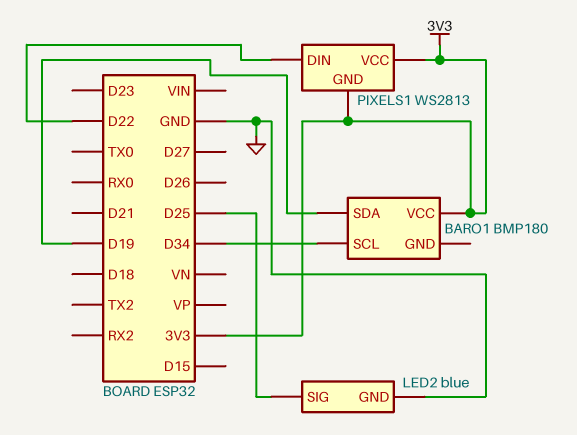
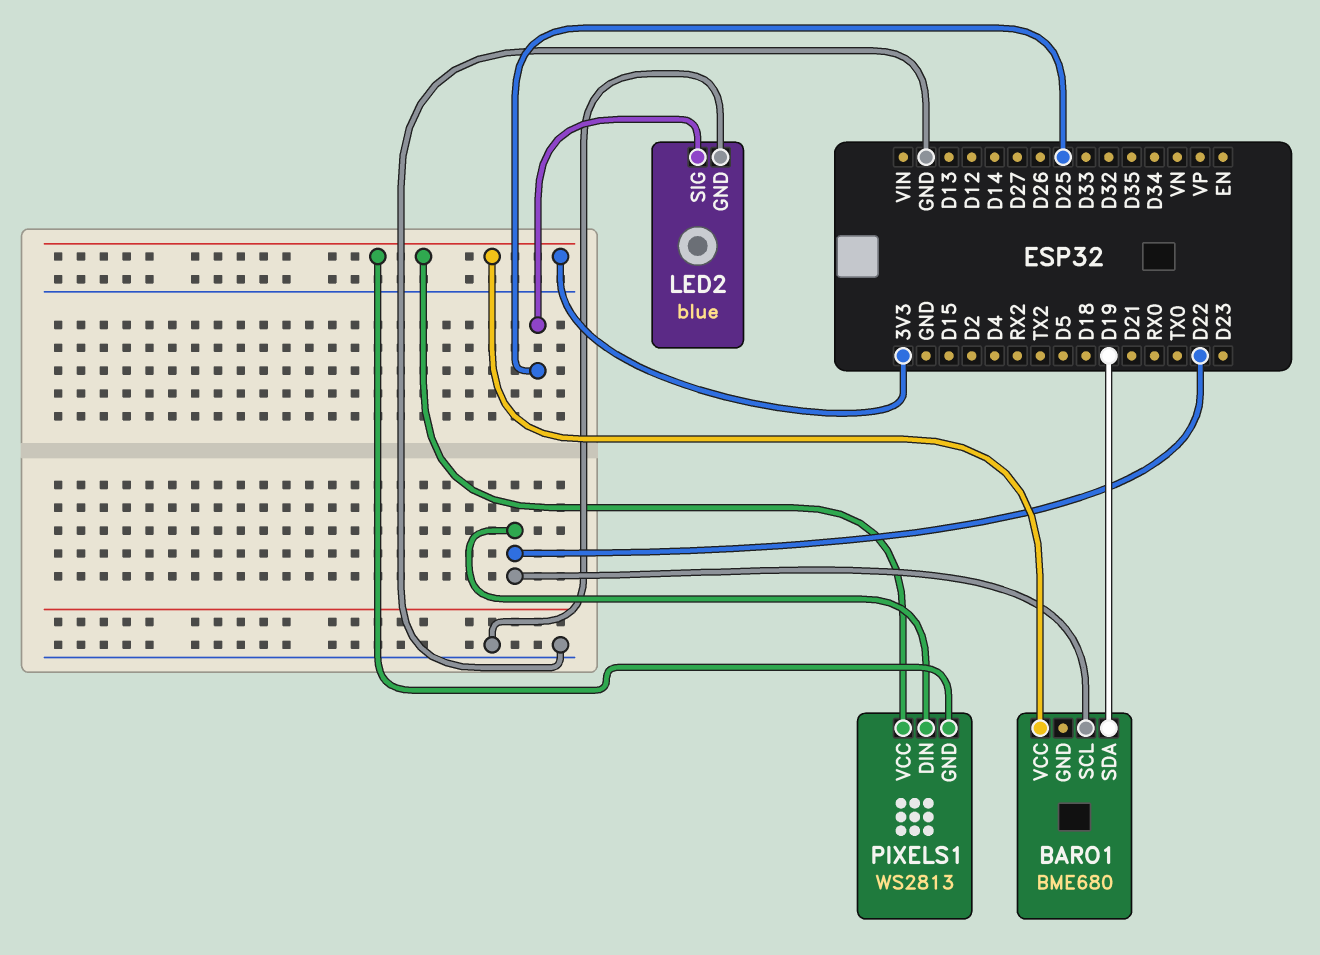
BARO1: BMP180 -> BME680
BARO1 pin SCL: D34 -> D22

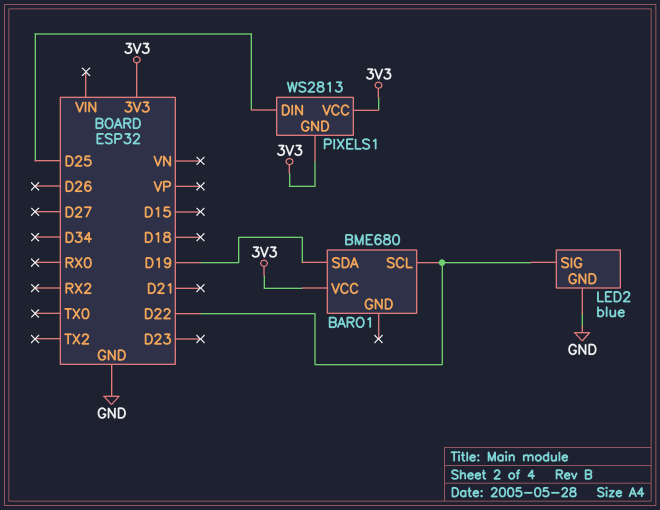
LED2 pin SIG: D25 -> D22
PIXELS1 pin DIN: D22 -> D25

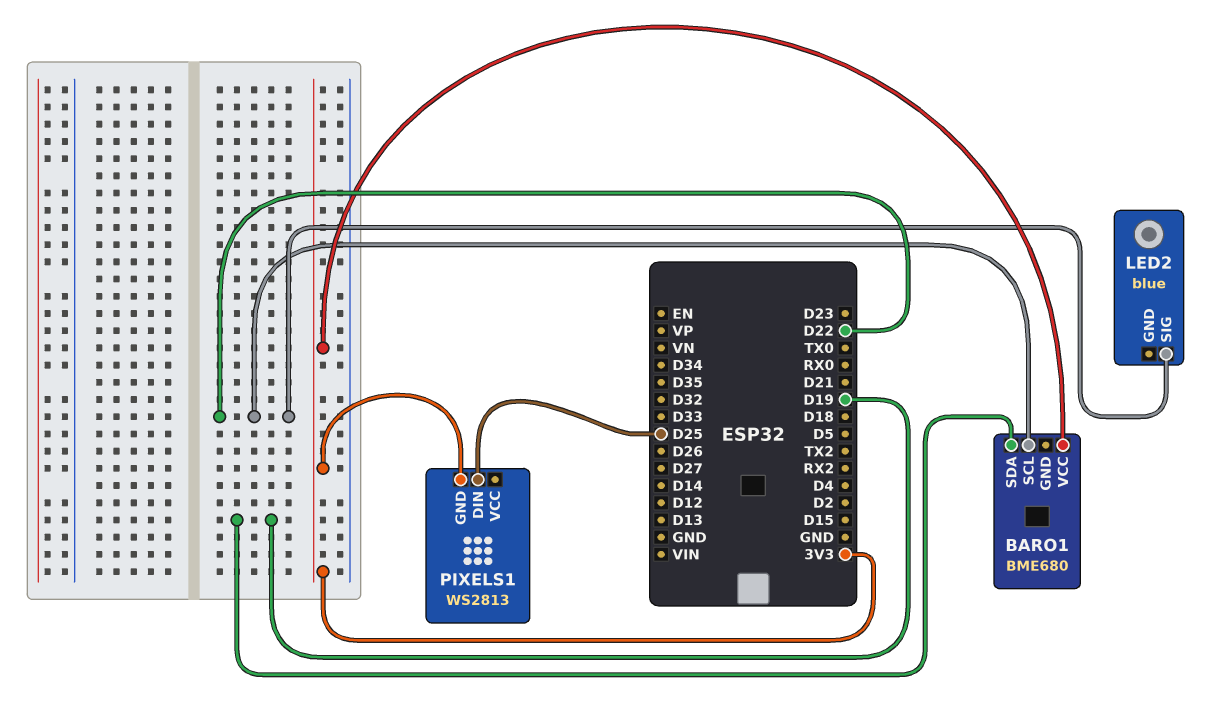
LED2 pin GND: GND -> none
PIXELS1 pin VCC: 3V3 -> none

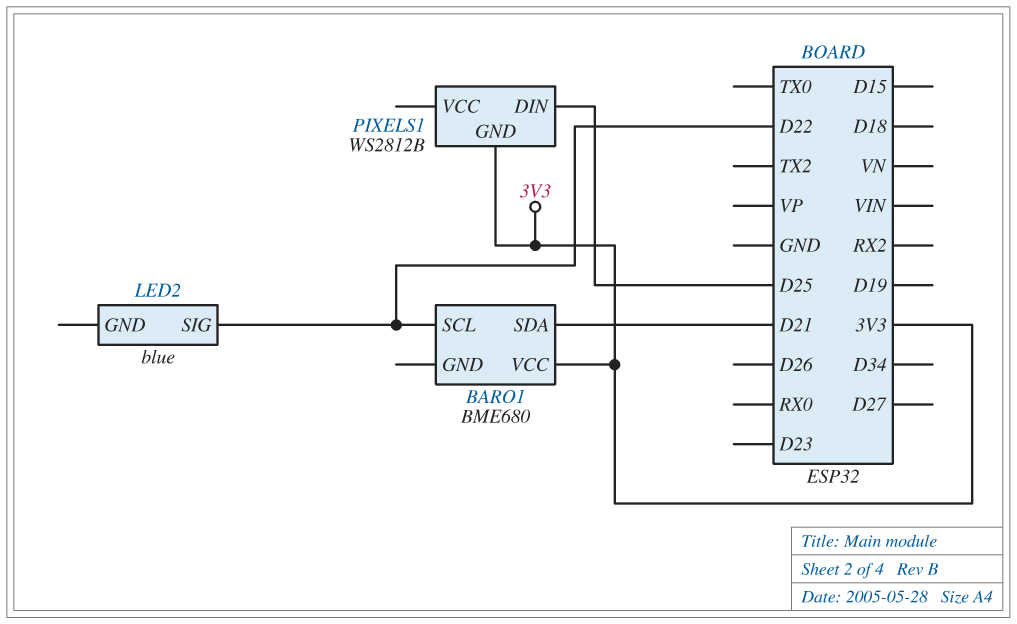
BARO1 pin SDA: D19 -> D21
PIXELS1: WS2813 -> WS2812B

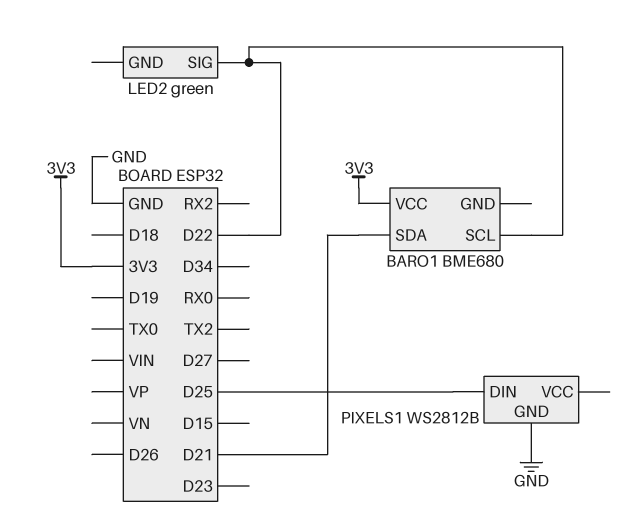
LED2: blue -> green
PIXELS1 pin GND: 3V3 -> GND

